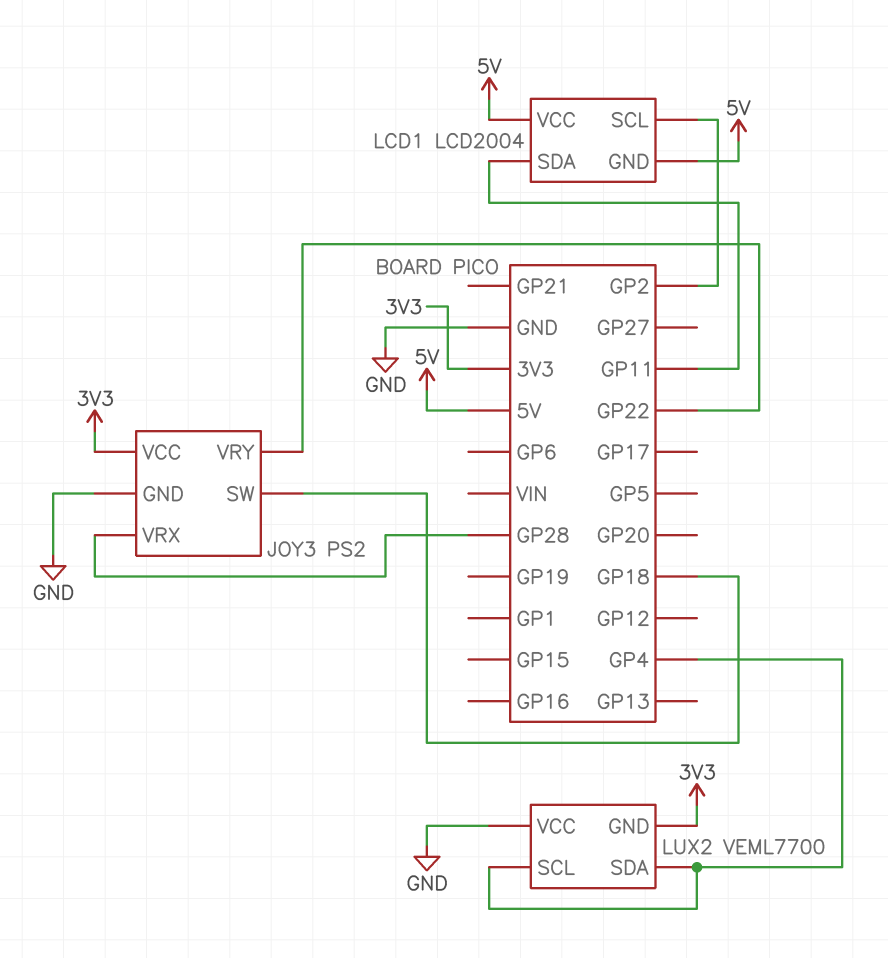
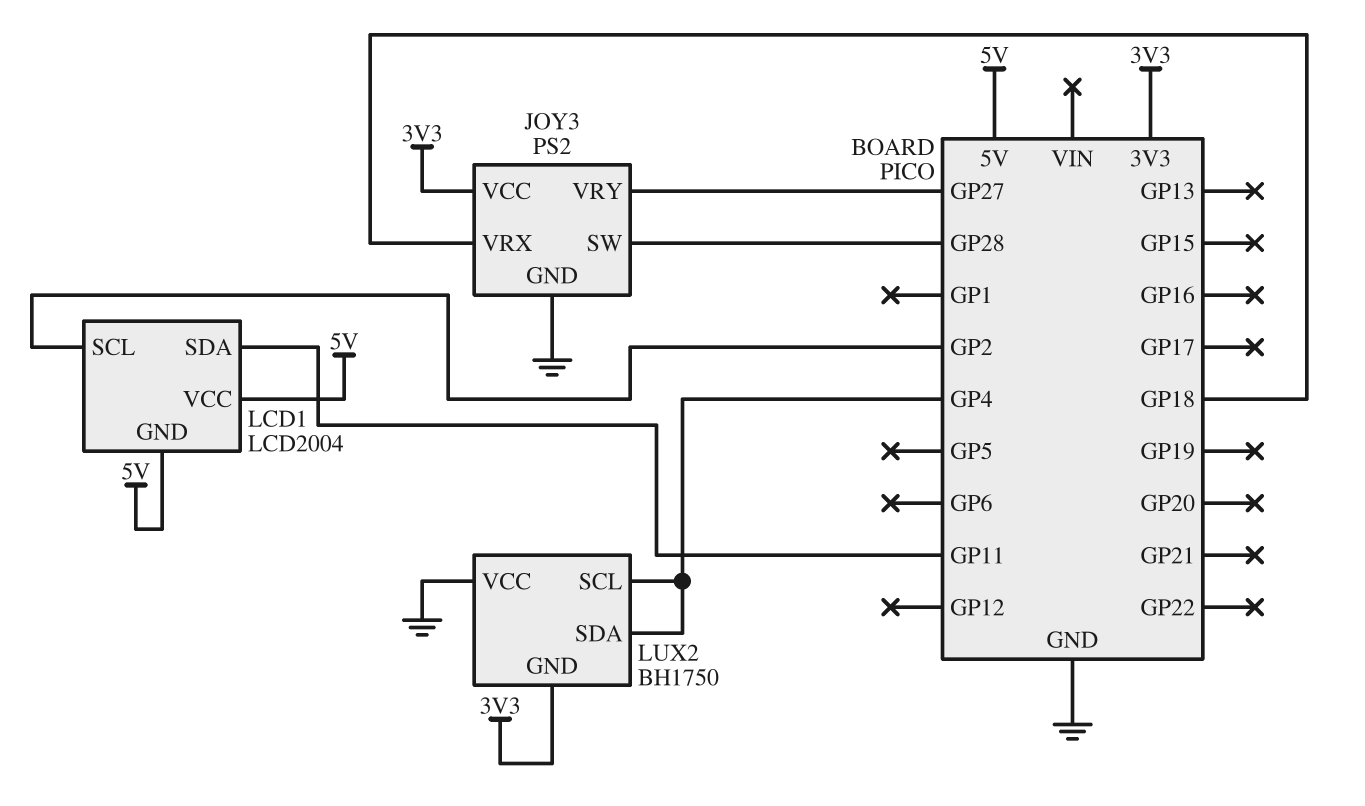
JOY3 pin SW: GP18 -> GP28
JOY3 pin VRX: GP28 -> GP18
JOY3 pin VRY: GP22 -> GP27
LUX2: VEML7700 -> BH1750

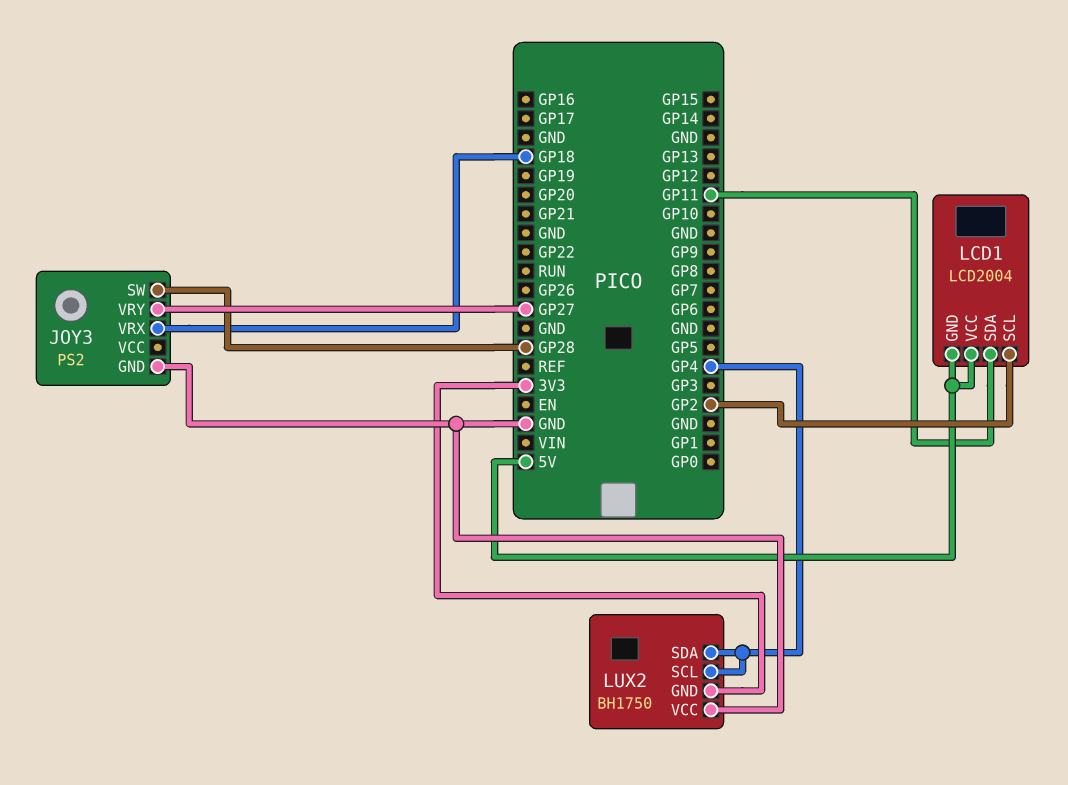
JOY3 pin VCC: 3V3 -> none

